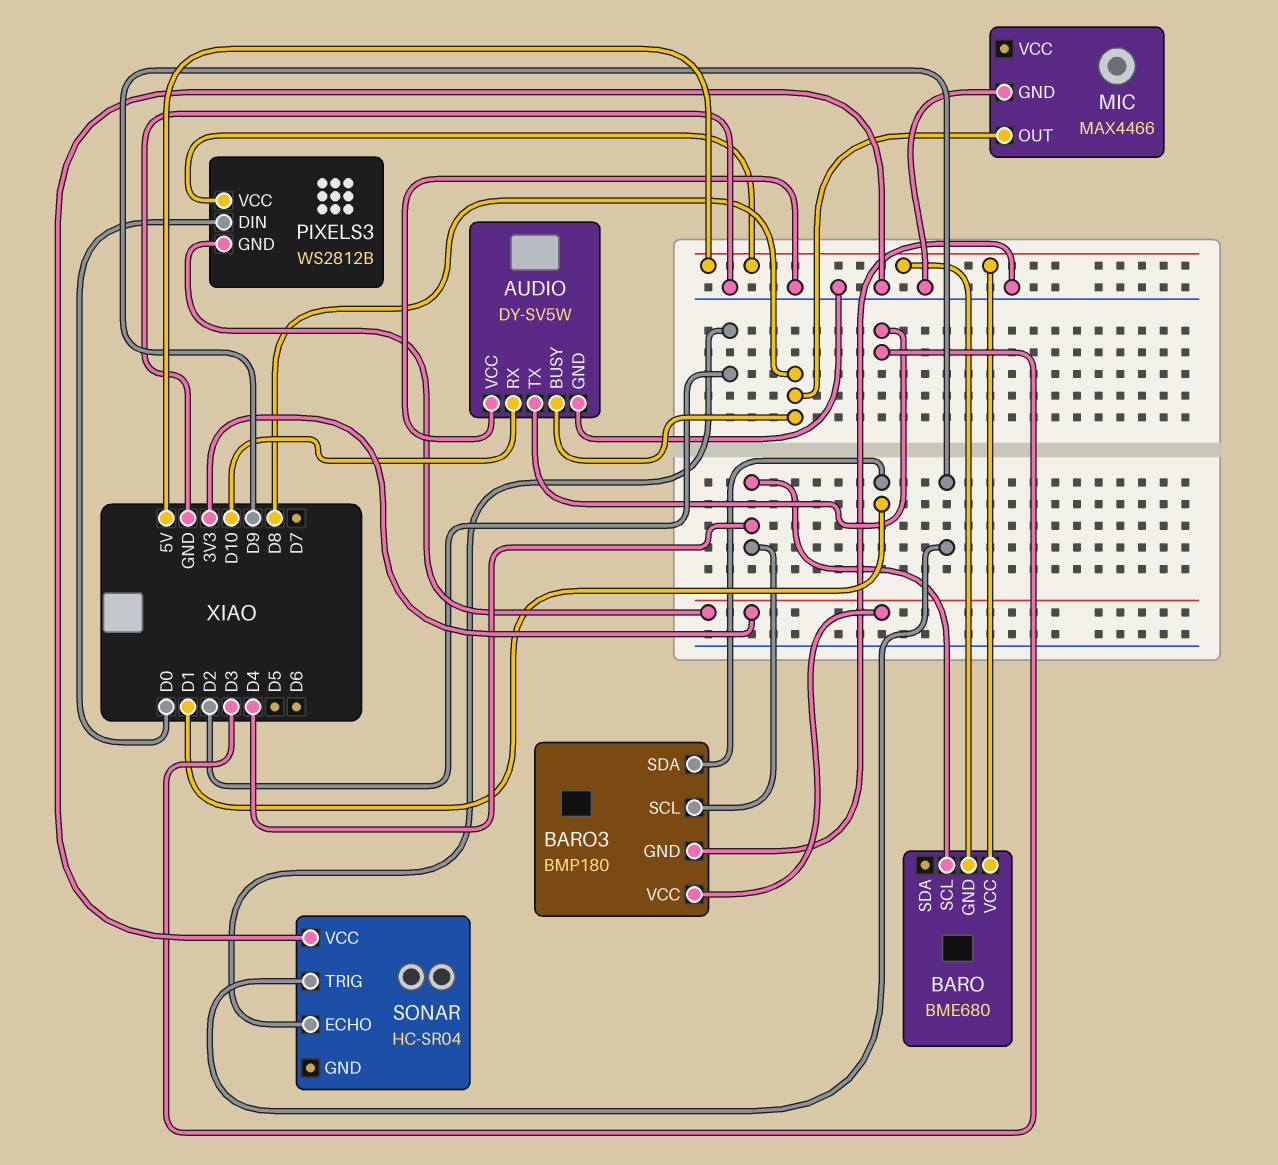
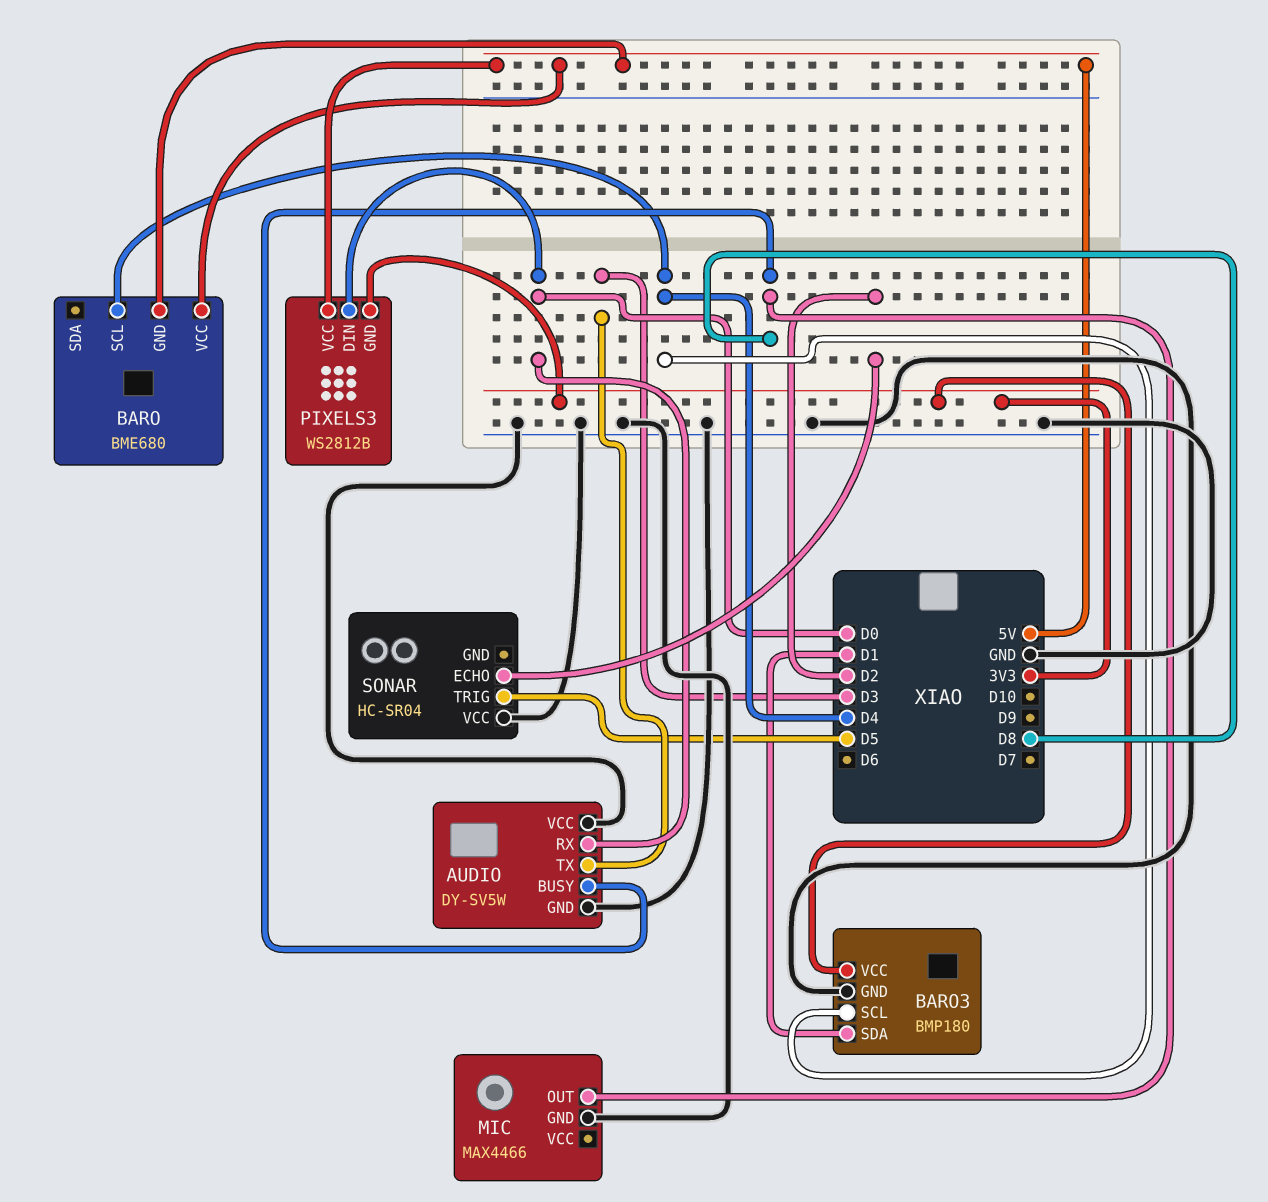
AUDIO pin RX: D10 -> D0
SONAR pin TRIG: D9 -> D5

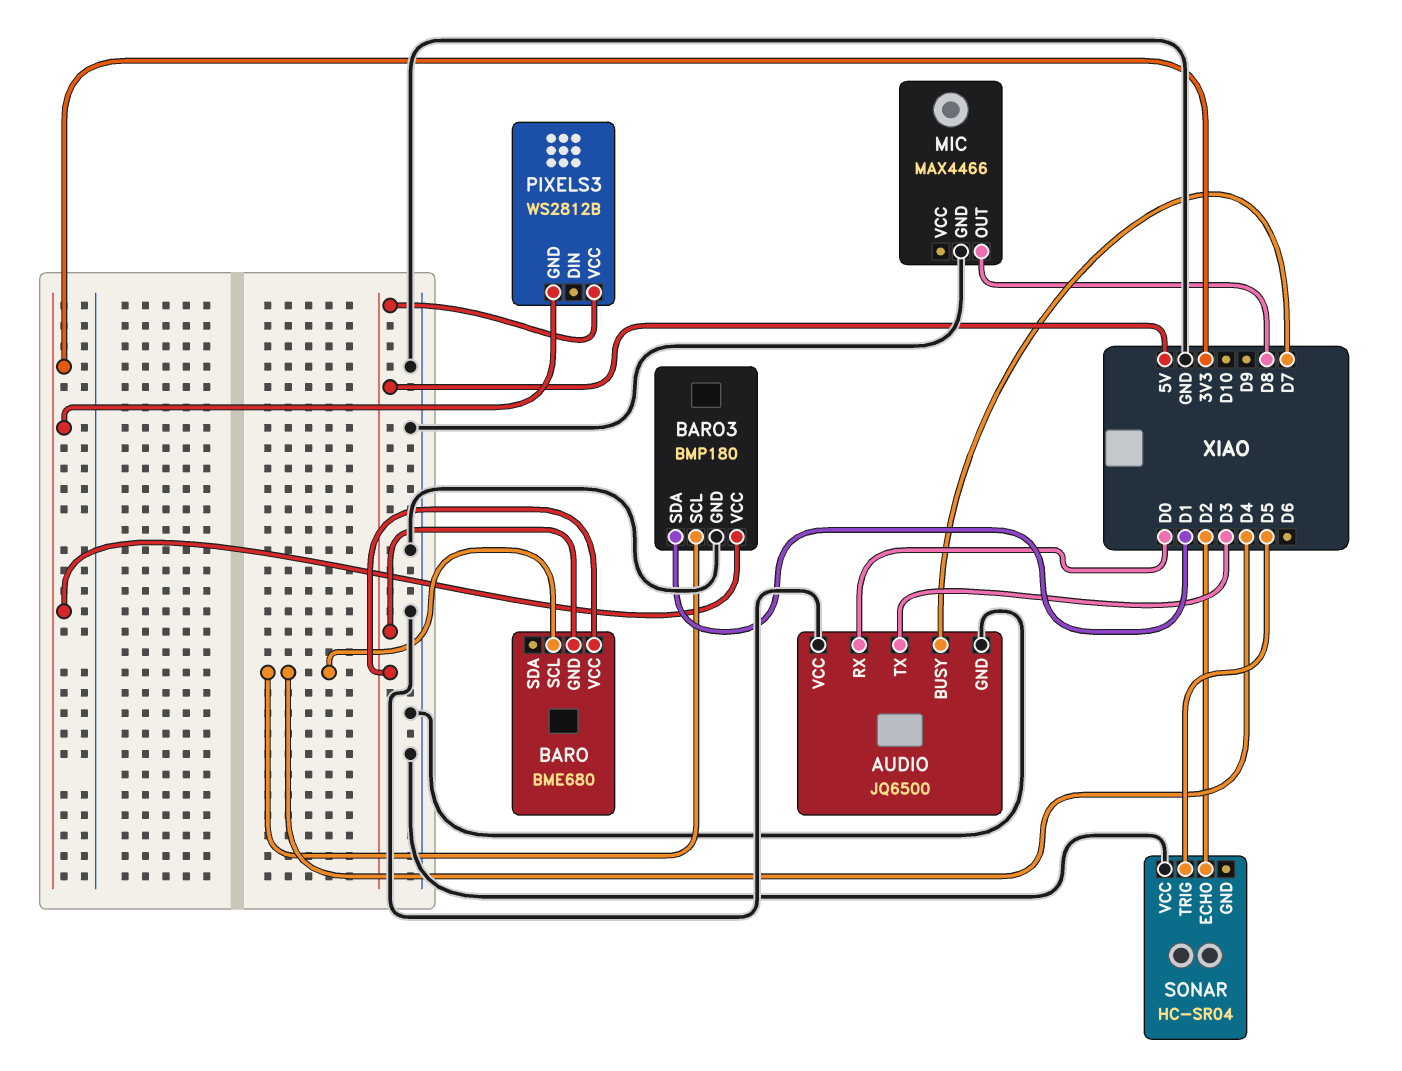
AUDIO: DY-SV5W -> JQ6500
AUDIO pin BUSY: D8 -> D7
PIXELS3 pin DIN: D0 -> none

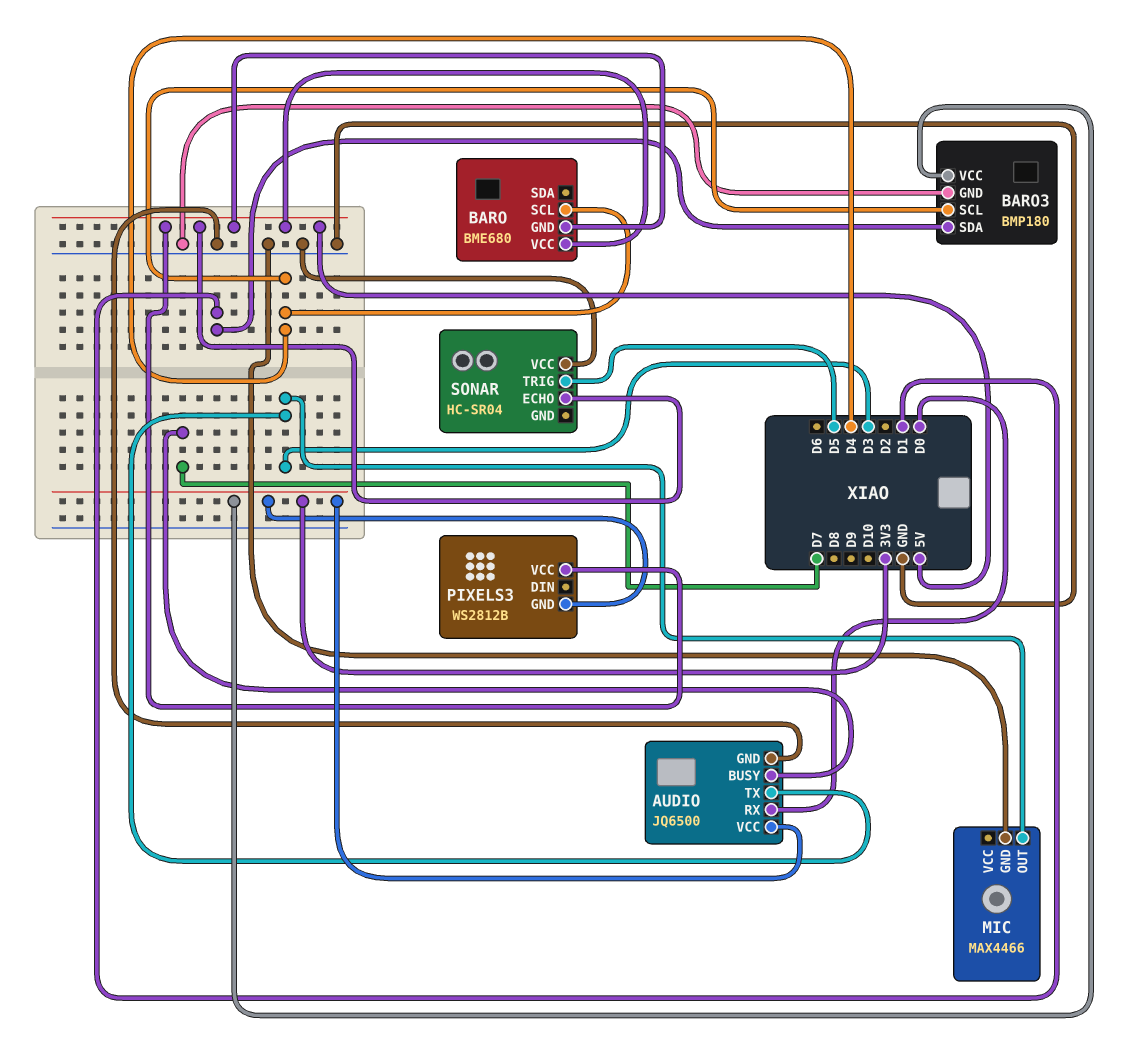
AUDIO pin VCC: GND -> 3V3
MIC pin OUT: D8 -> D3
SONAR pin ECHO: D2 -> 5V

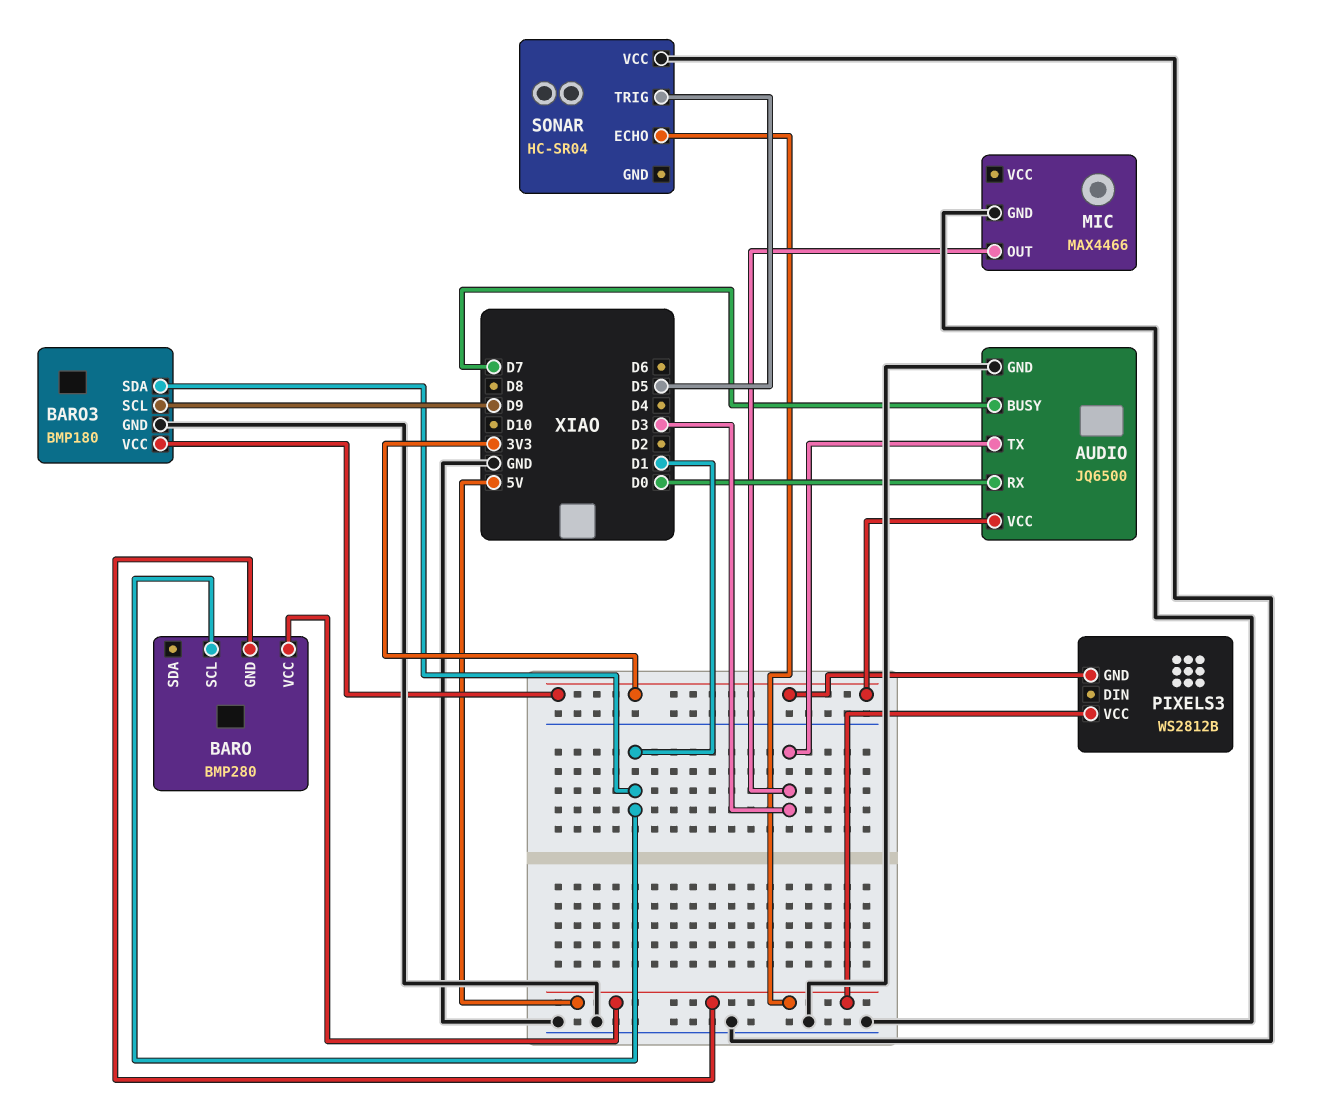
BARO: BME680 -> BMP280
BARO pin SCL: D4 -> D1
BARO3 pin SCL: D4 -> D9

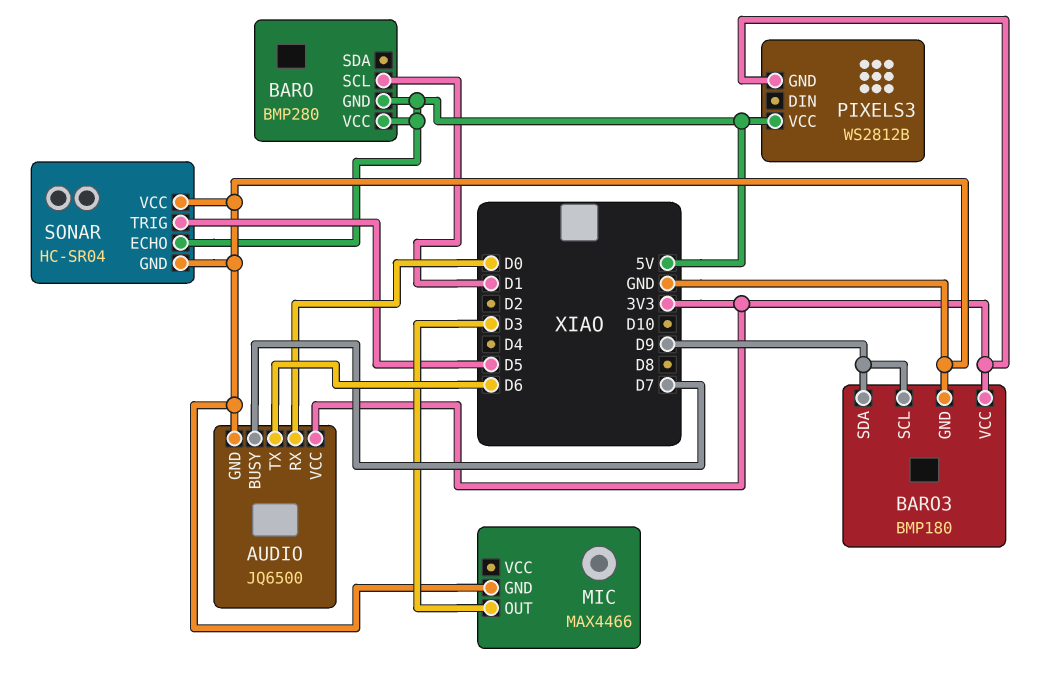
AUDIO pin TX: D3 -> D6
BARO3 pin SDA: D1 -> D9
SONAR pin GND: none -> GND

